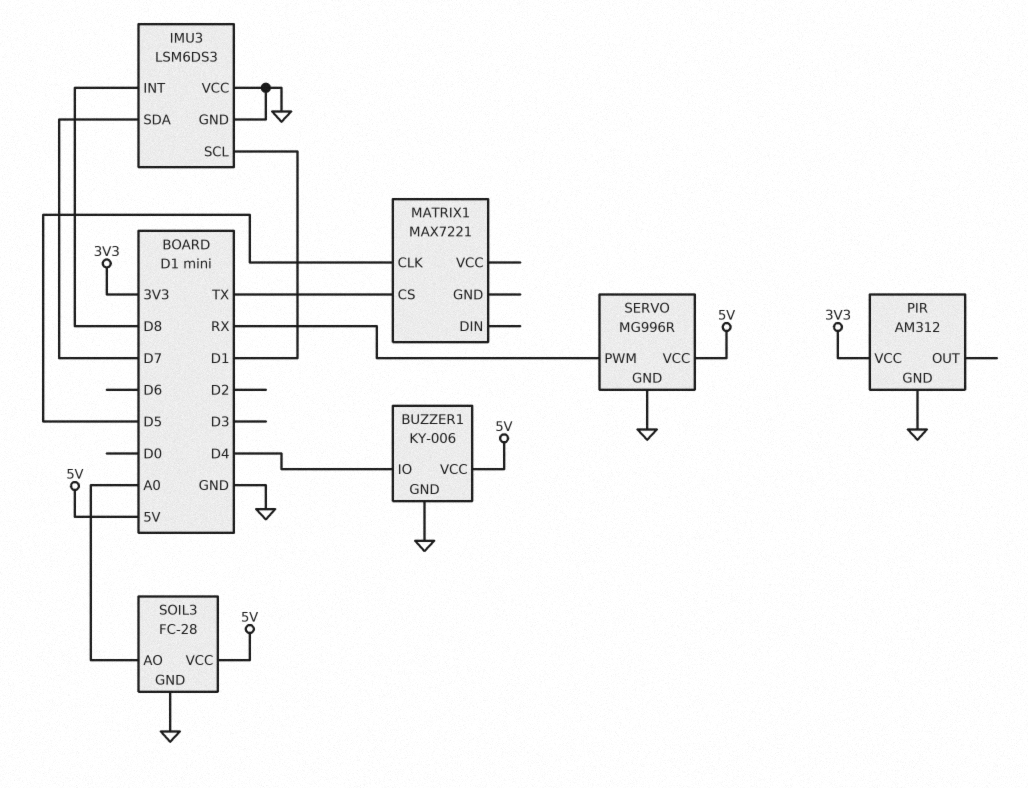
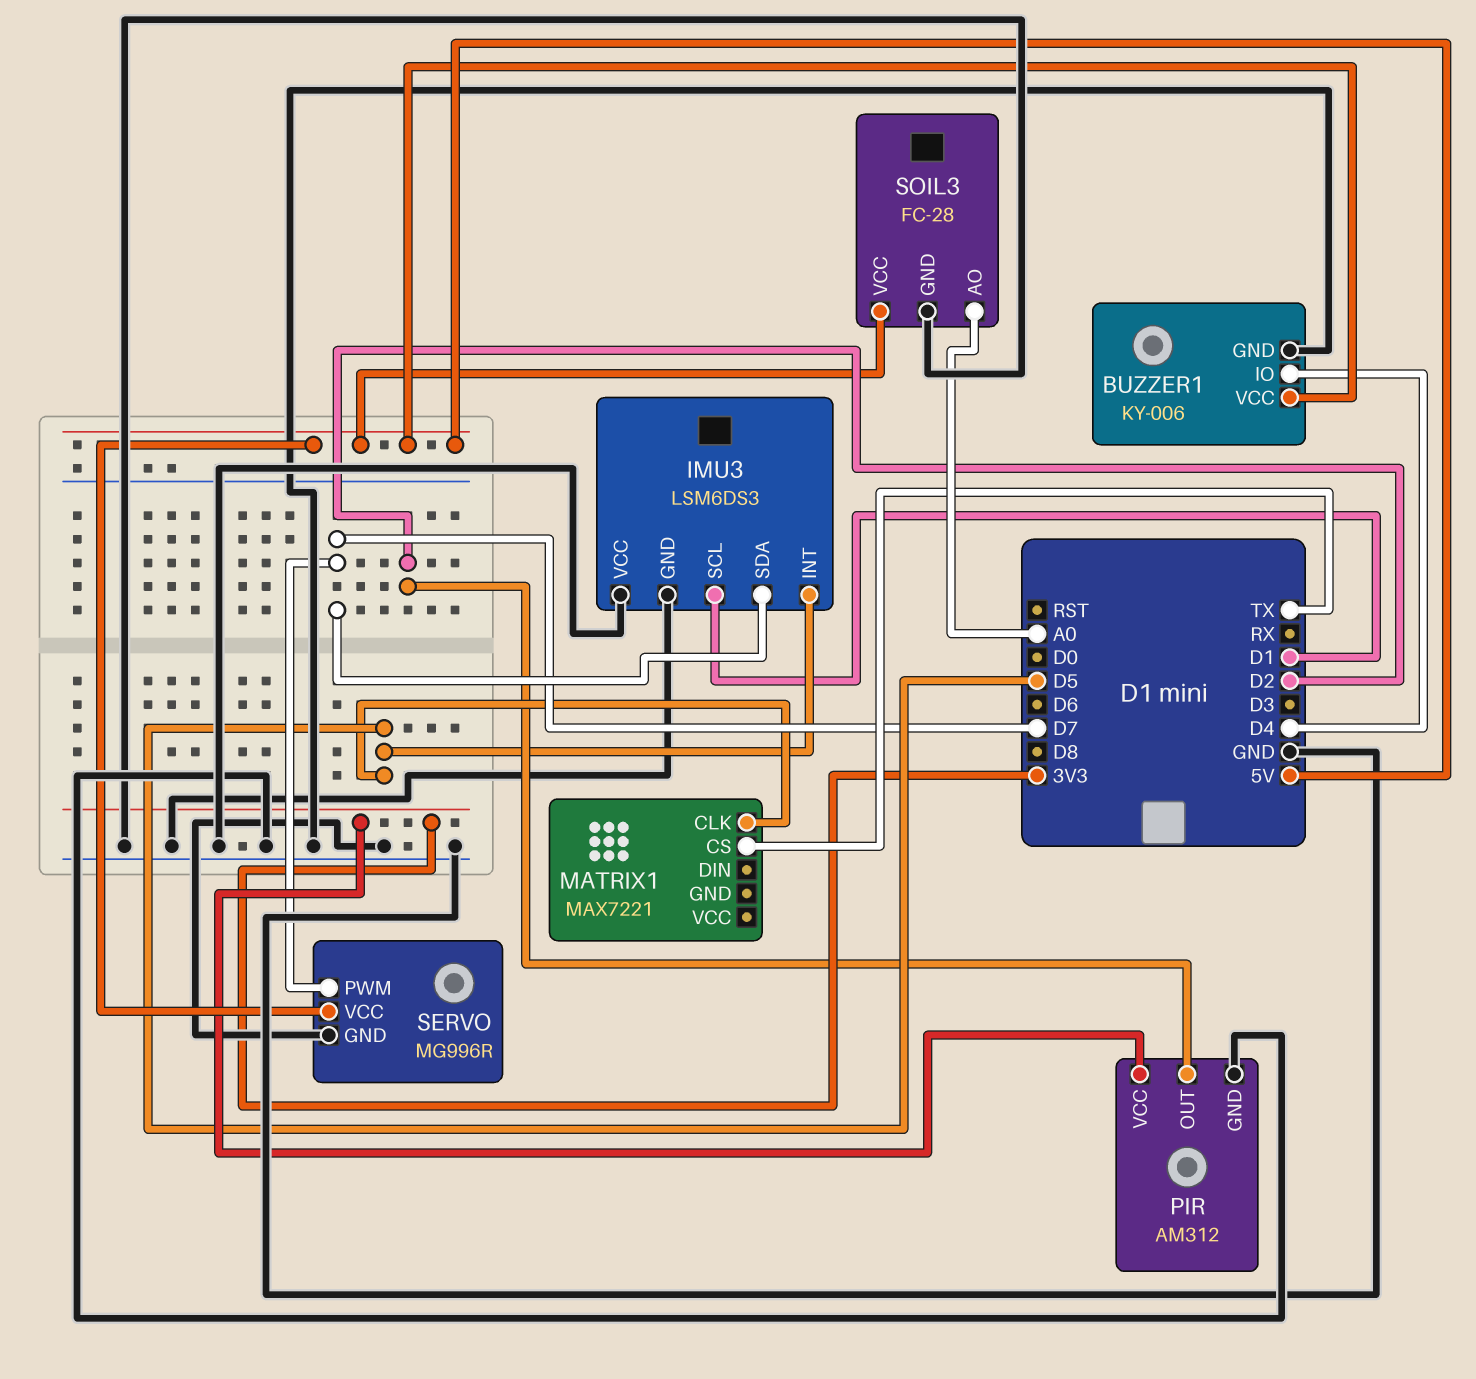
IMU3 pin INT: D8 -> D5
PIR pin OUT: none -> D2
SERVO pin PWM: RX -> D7

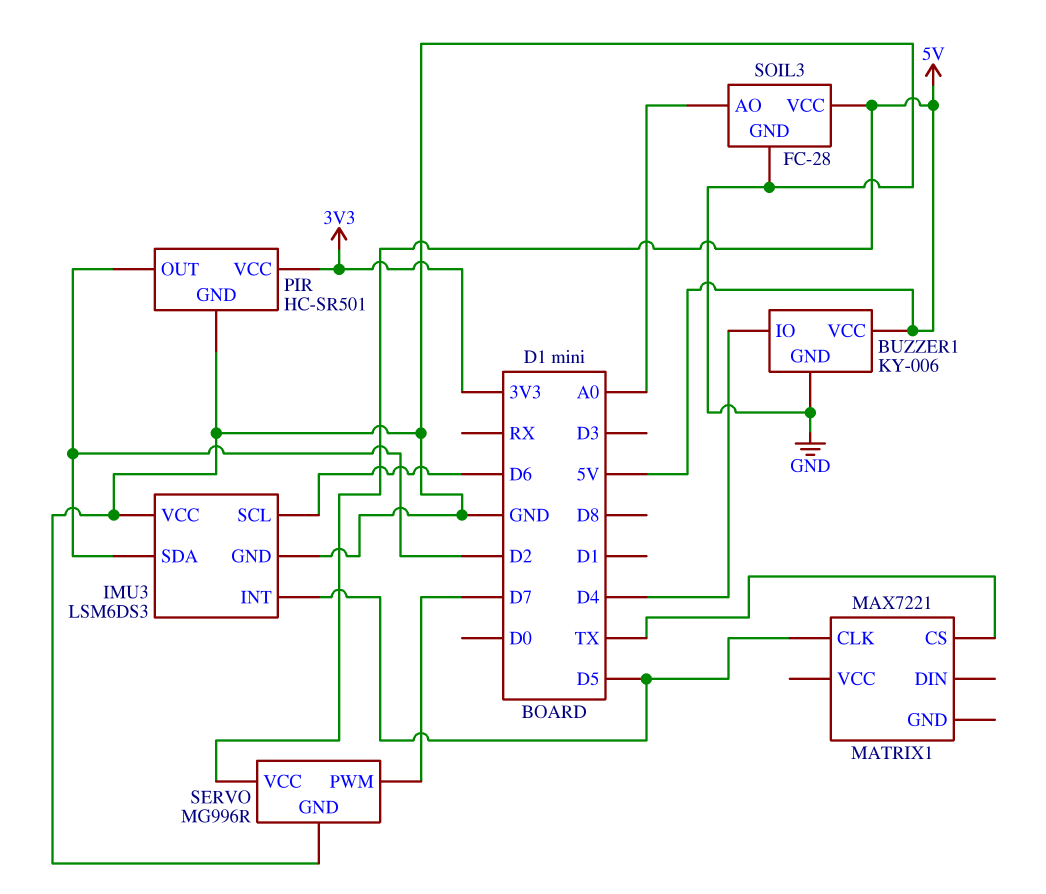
IMU3 pin SCL: D1 -> D6
IMU3 pin SDA: D7 -> D2
PIR: AM312 -> HC-SR501

